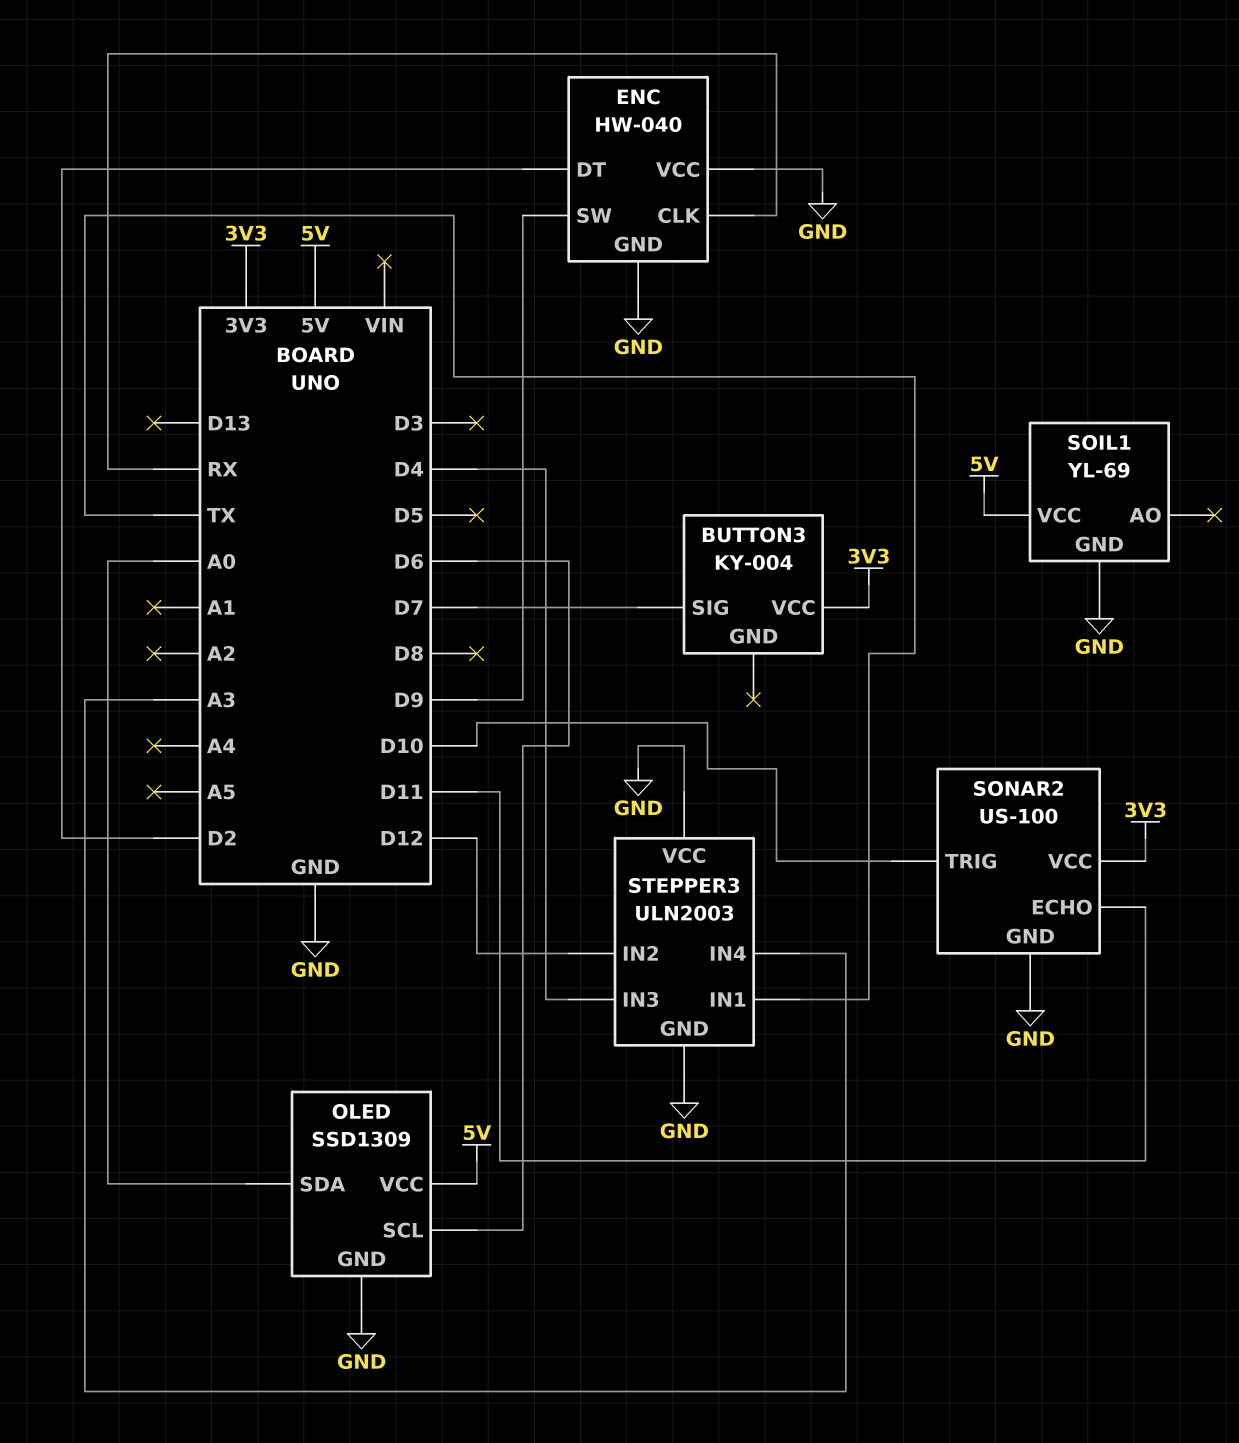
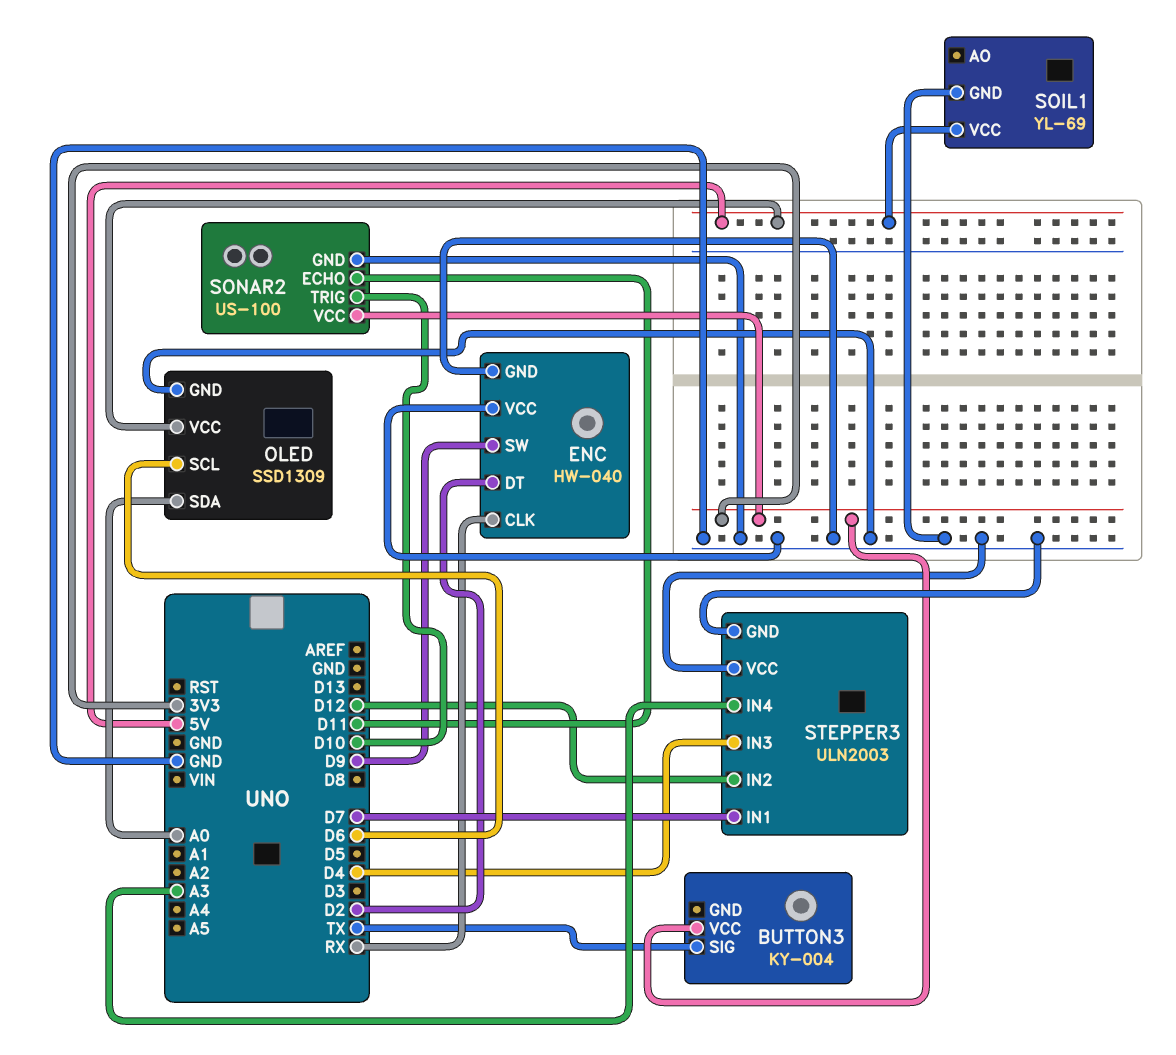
BUTTON3 pin SIG: D7 -> TX
STEPPER3 pin IN1: TX -> D7

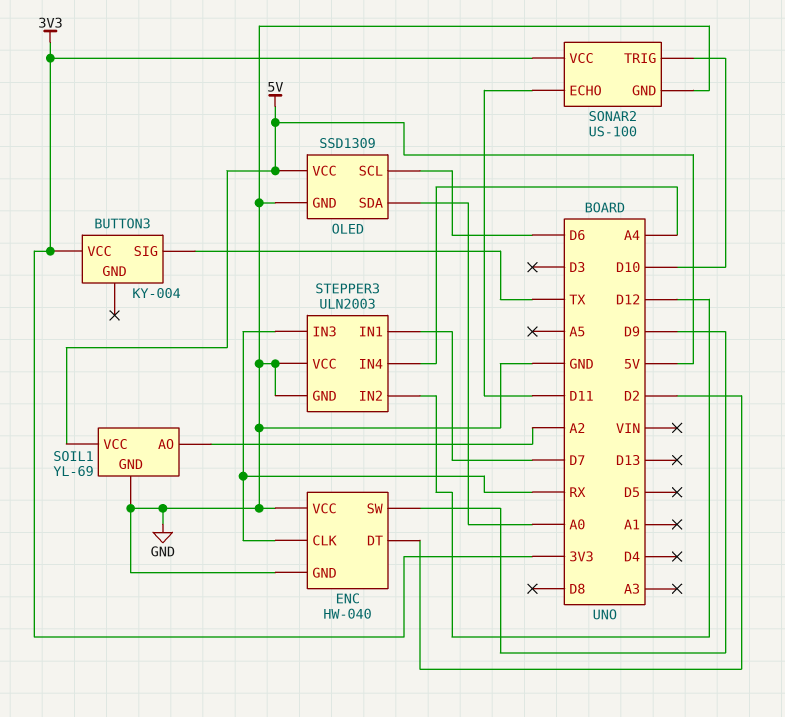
SOIL1 pin AO: none -> A2
STEPPER3 pin IN3: D4 -> RX
STEPPER3 pin IN4: A3 -> A4

